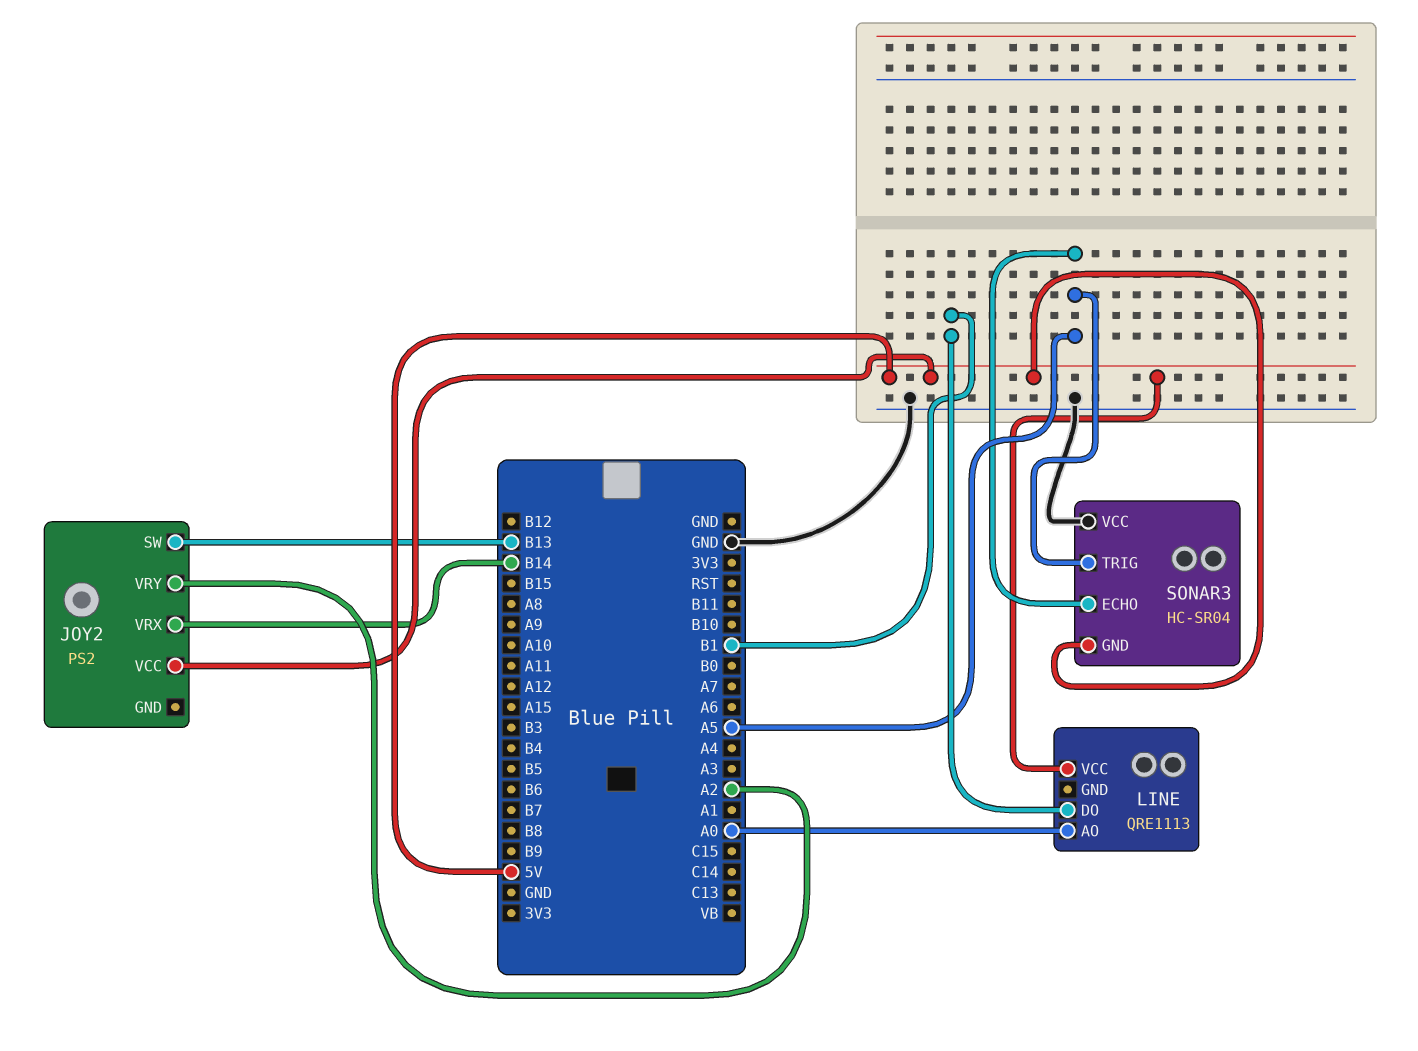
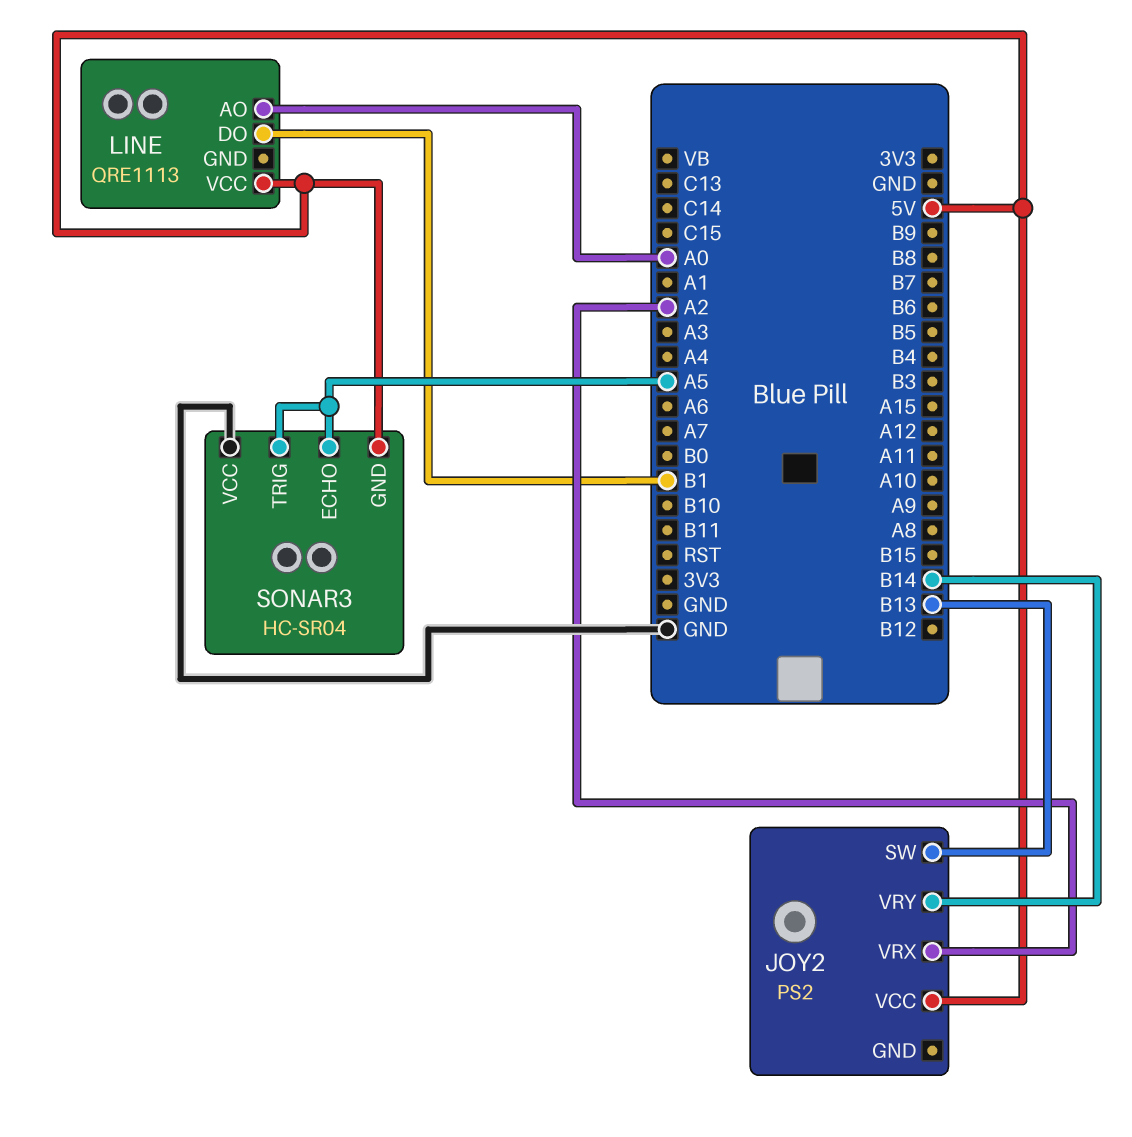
JOY2 pin VRX: B14 -> A2
JOY2 pin VRY: A2 -> B14

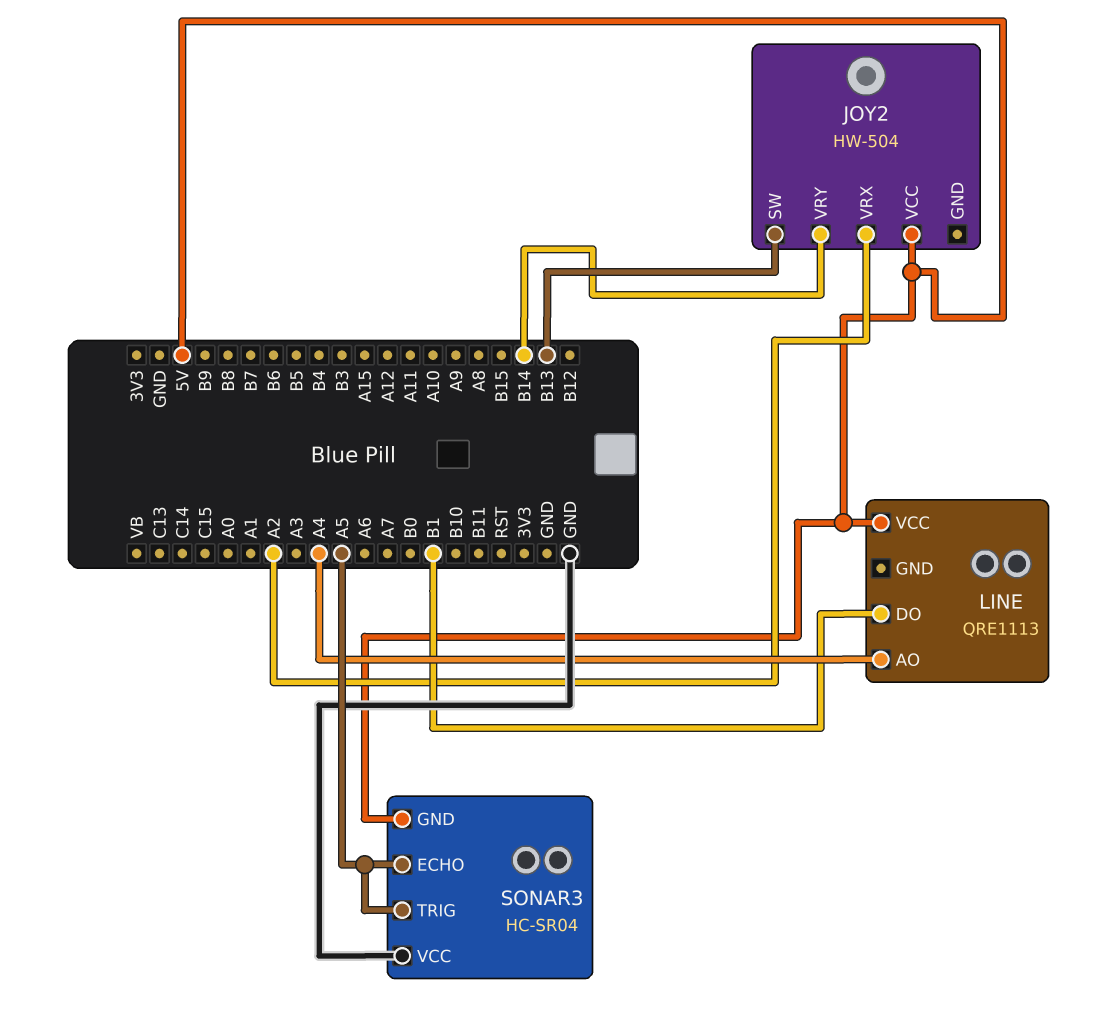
JOY2: PS2 -> HW-504
LINE pin AO: A0 -> A4

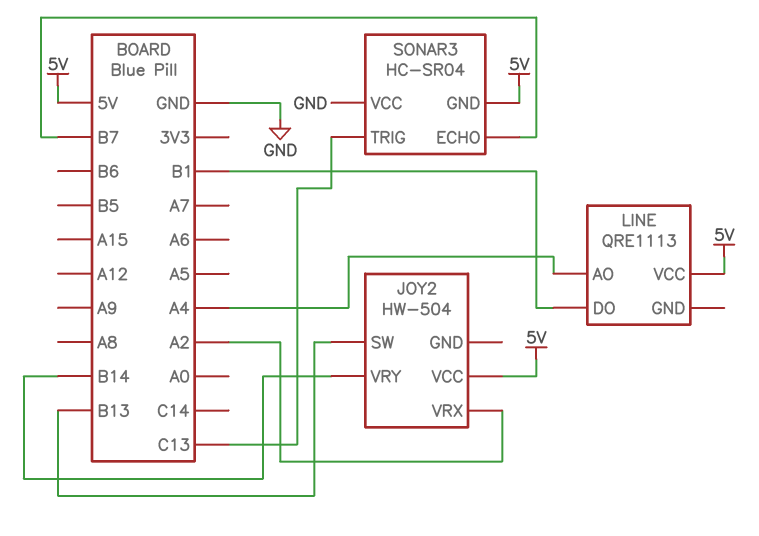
SONAR3 pin ECHO: A5 -> B7
SONAR3 pin TRIG: A5 -> C13

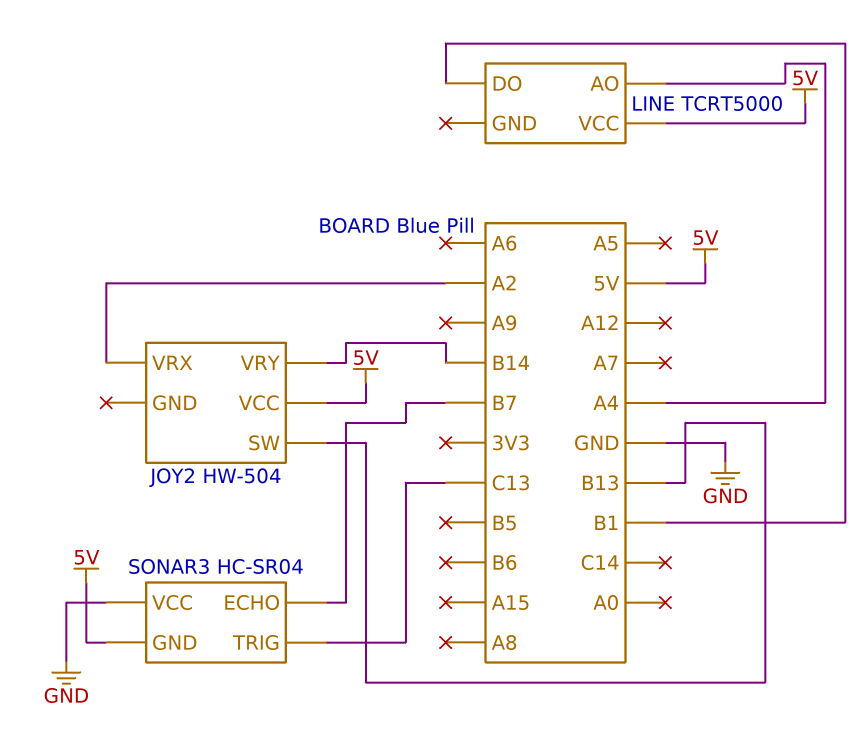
LINE: QRE1113 -> TCRT5000

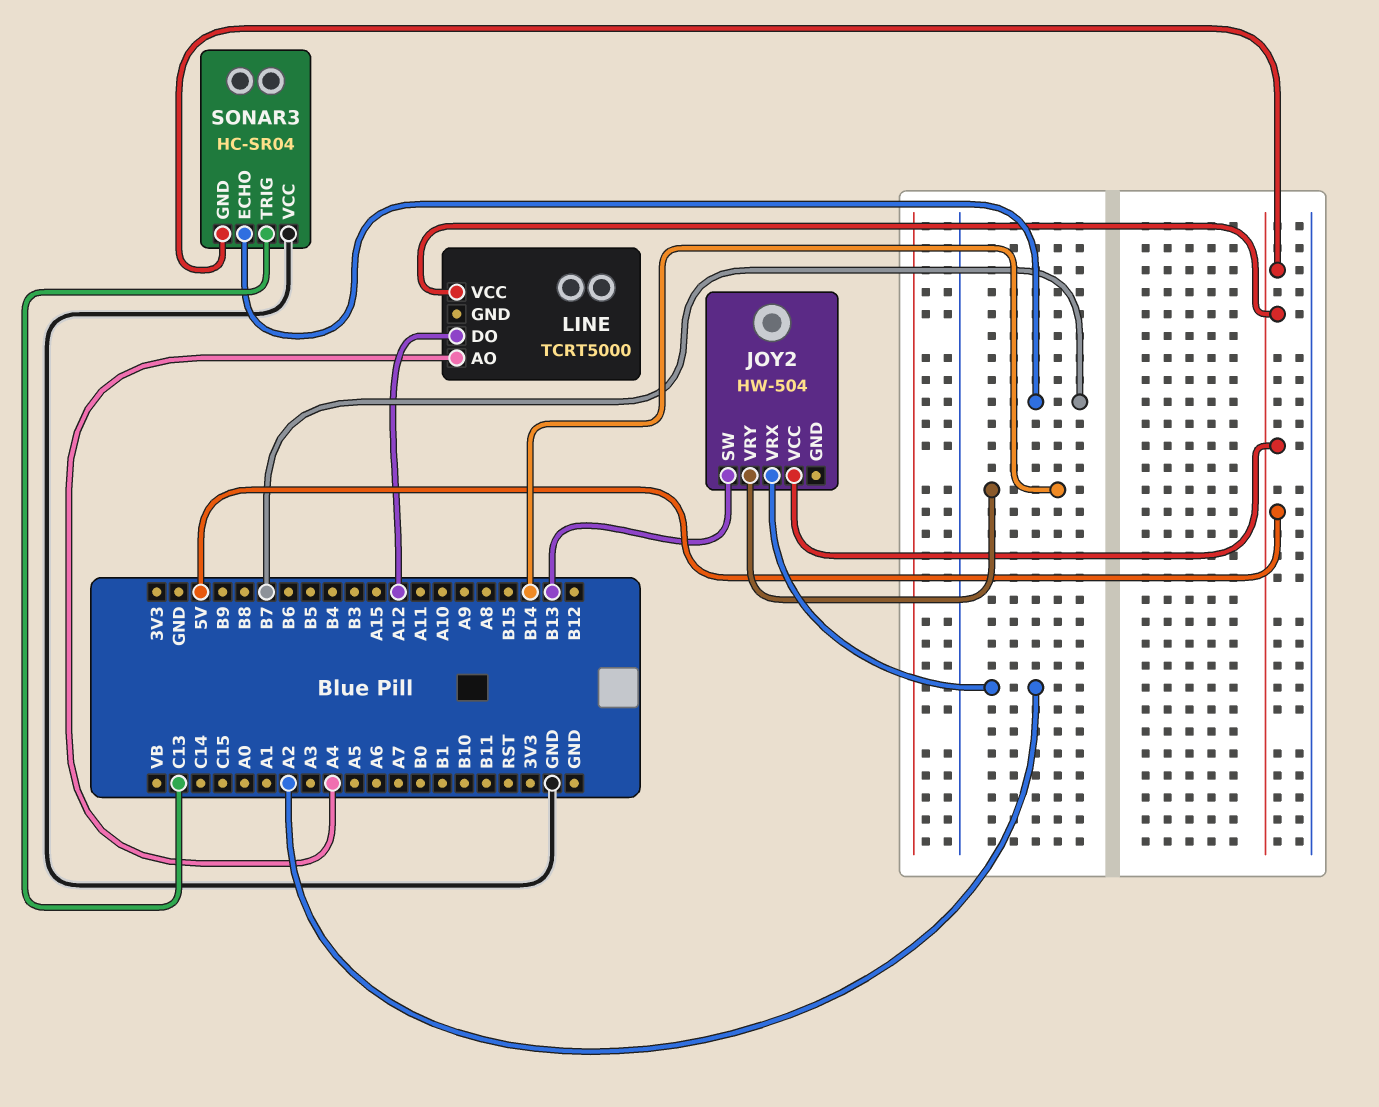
LINE pin DO: B1 -> A12

